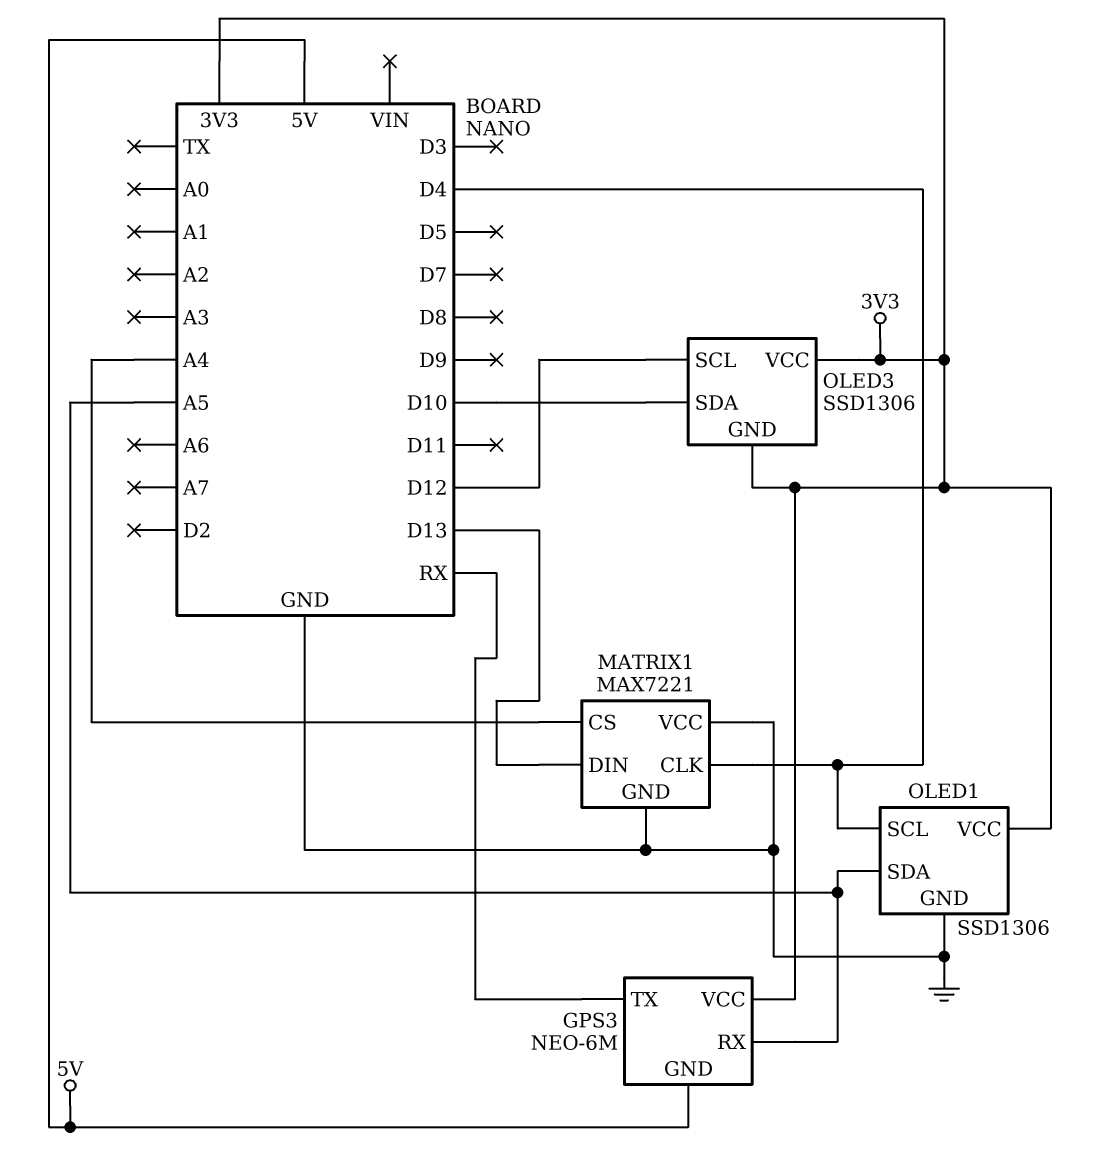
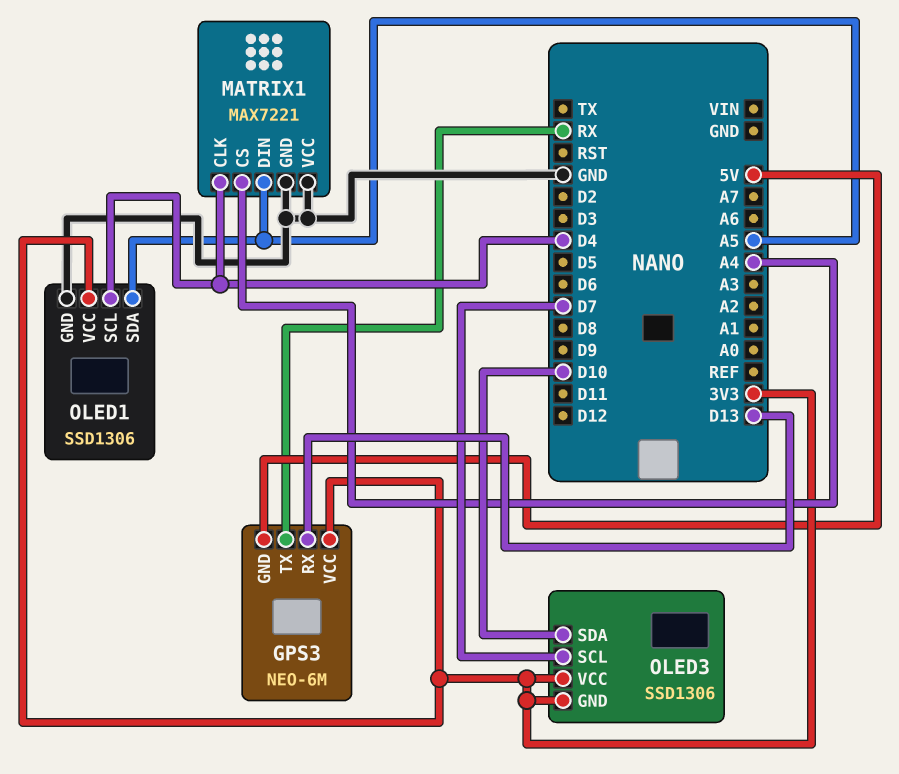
GPS3 pin RX: A5 -> D13
MATRIX1 pin DIN: D13 -> A5
OLED3 pin SCL: D12 -> D7

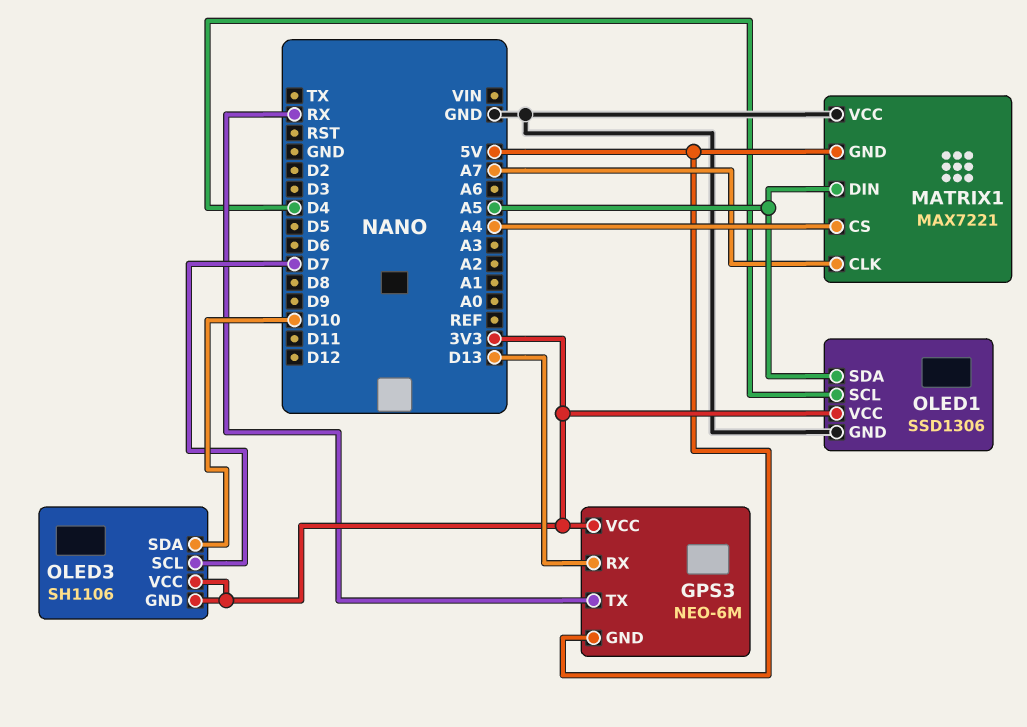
MATRIX1 pin CLK: D4 -> A7
MATRIX1 pin GND: GND -> 5V
OLED3: SSD1306 -> SH1106

